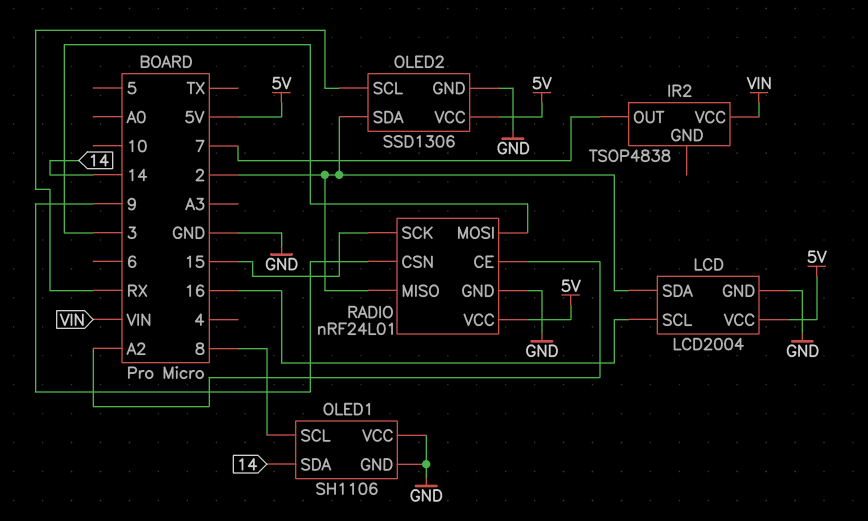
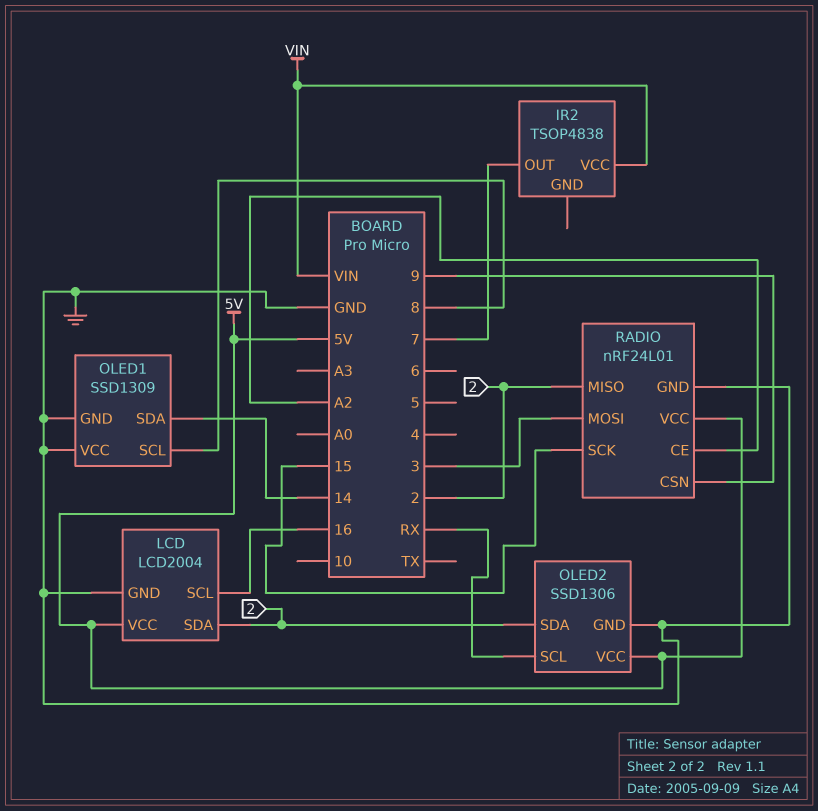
OLED1: SH1106 -> SSD1309

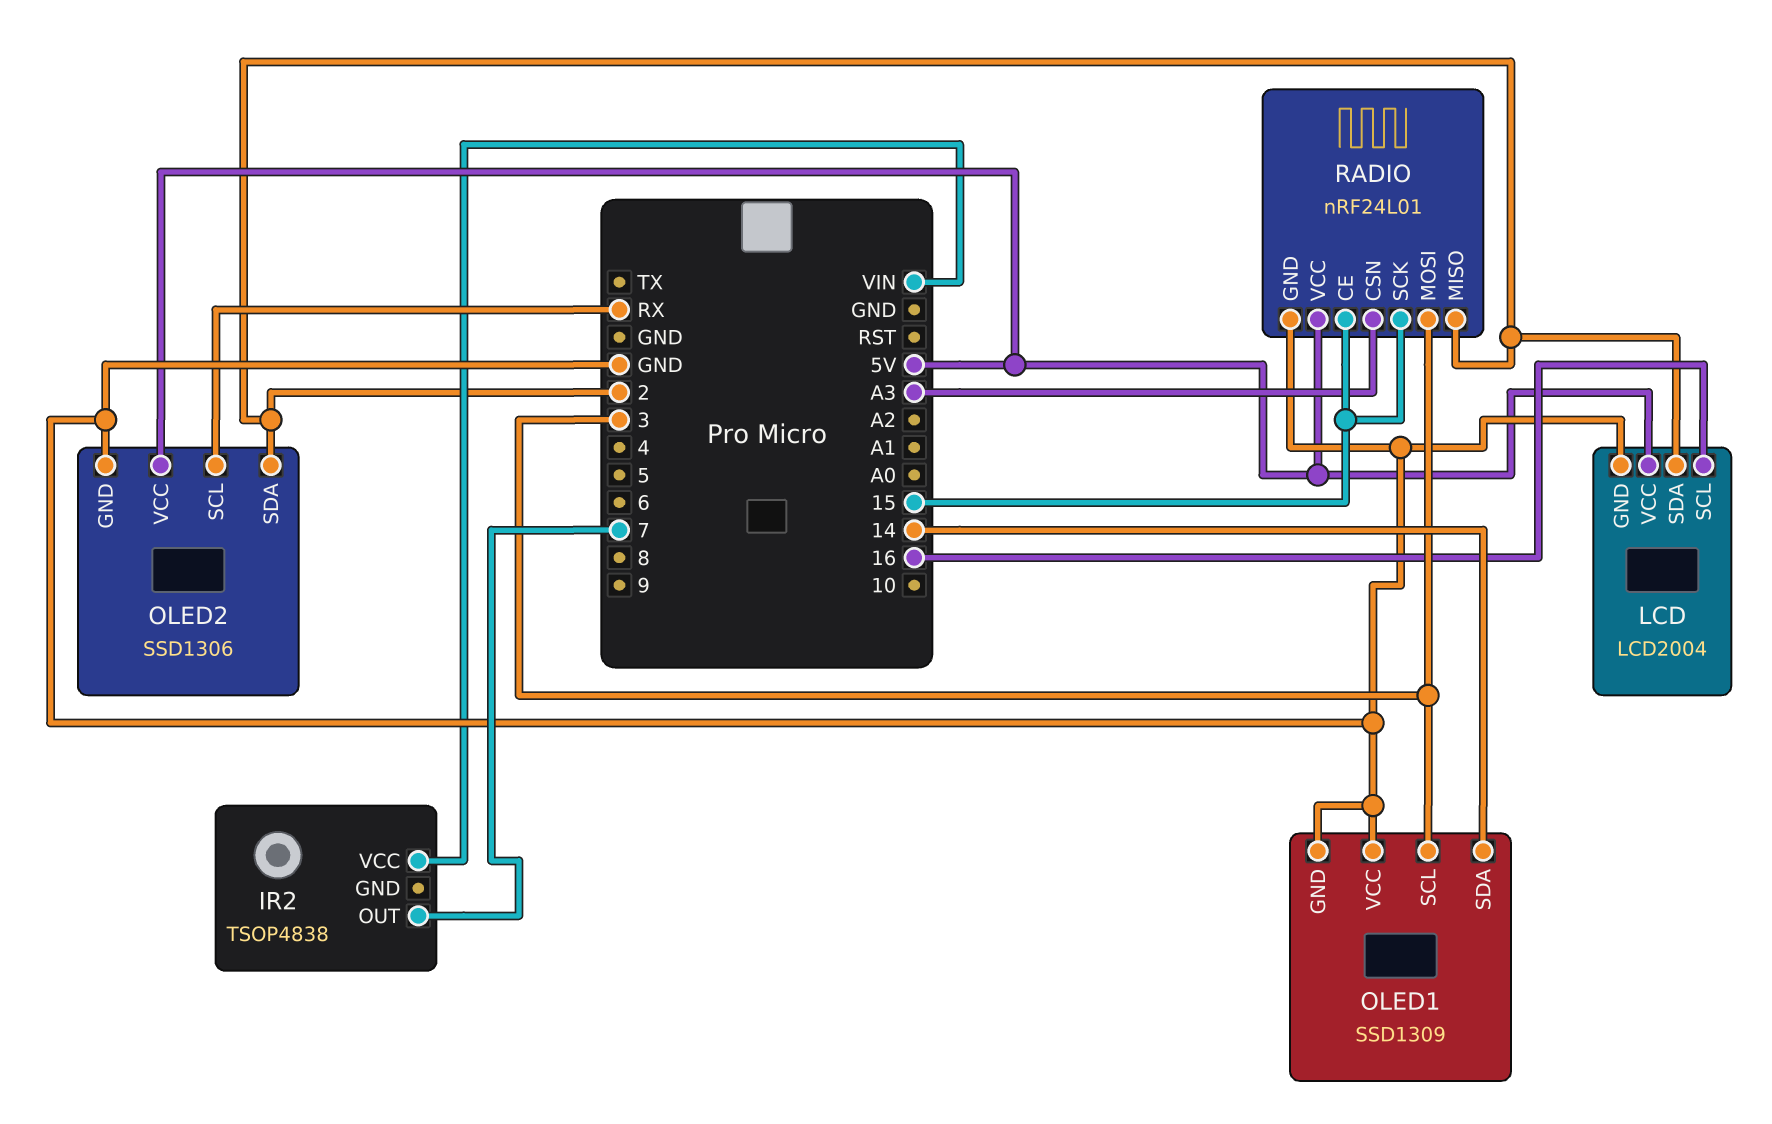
OLED1 pin SCL: 8 -> 3
RADIO pin CE: A2 -> 15
RADIO pin CSN: 9 -> A3

